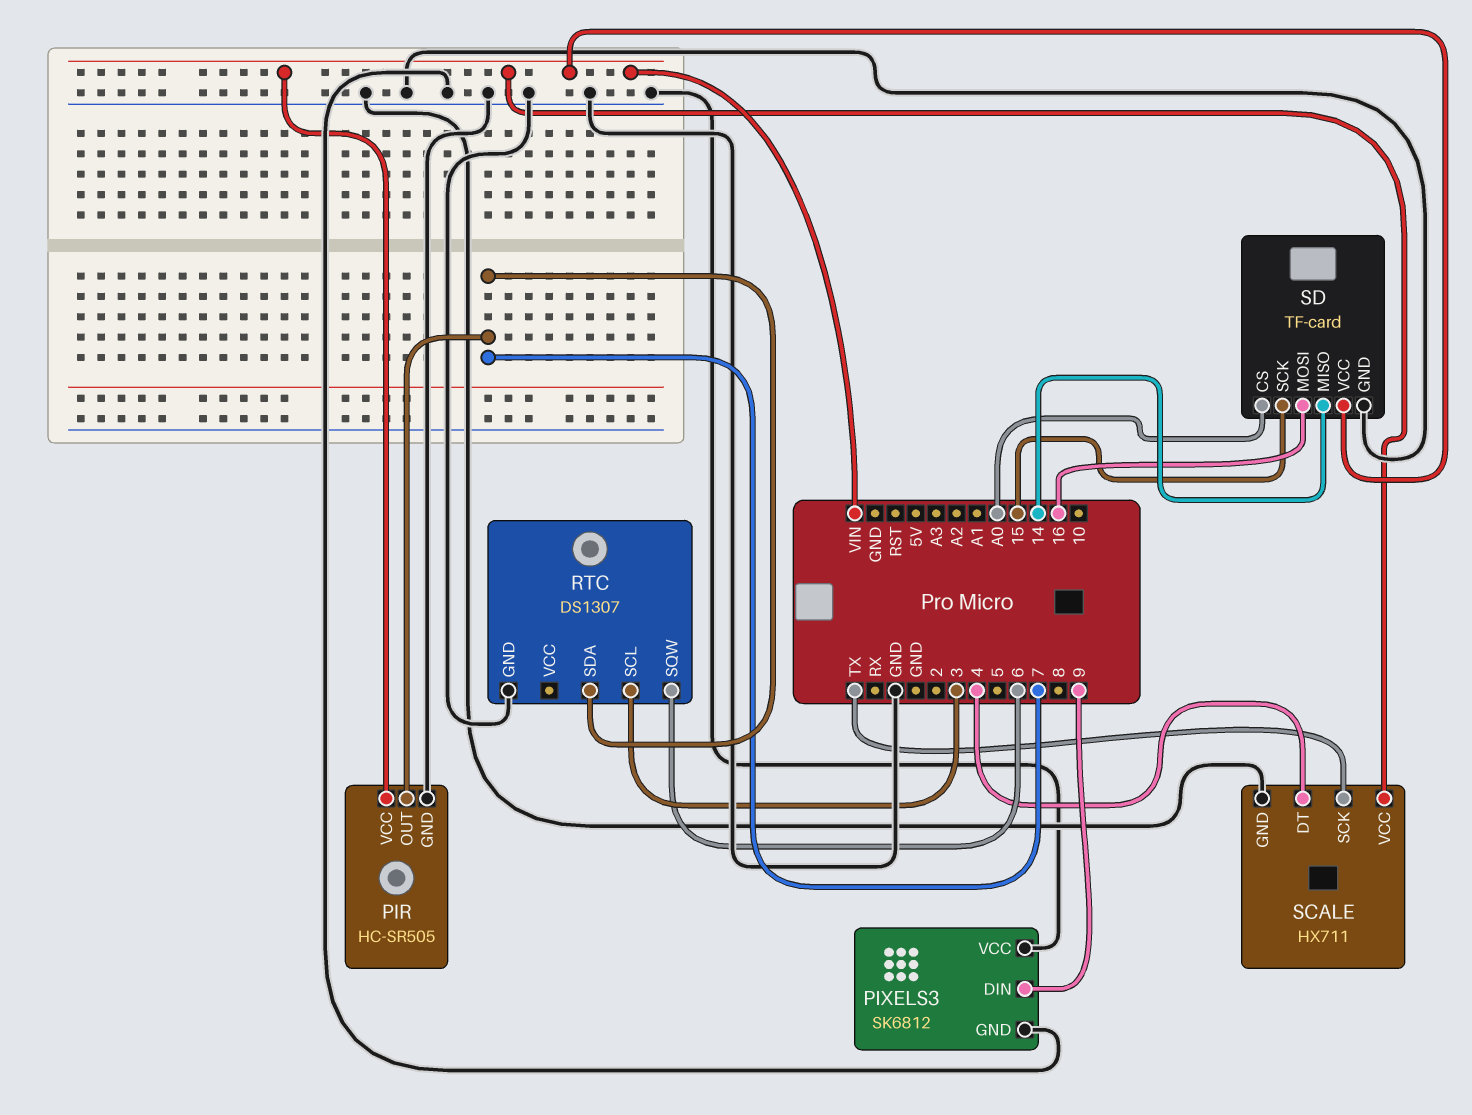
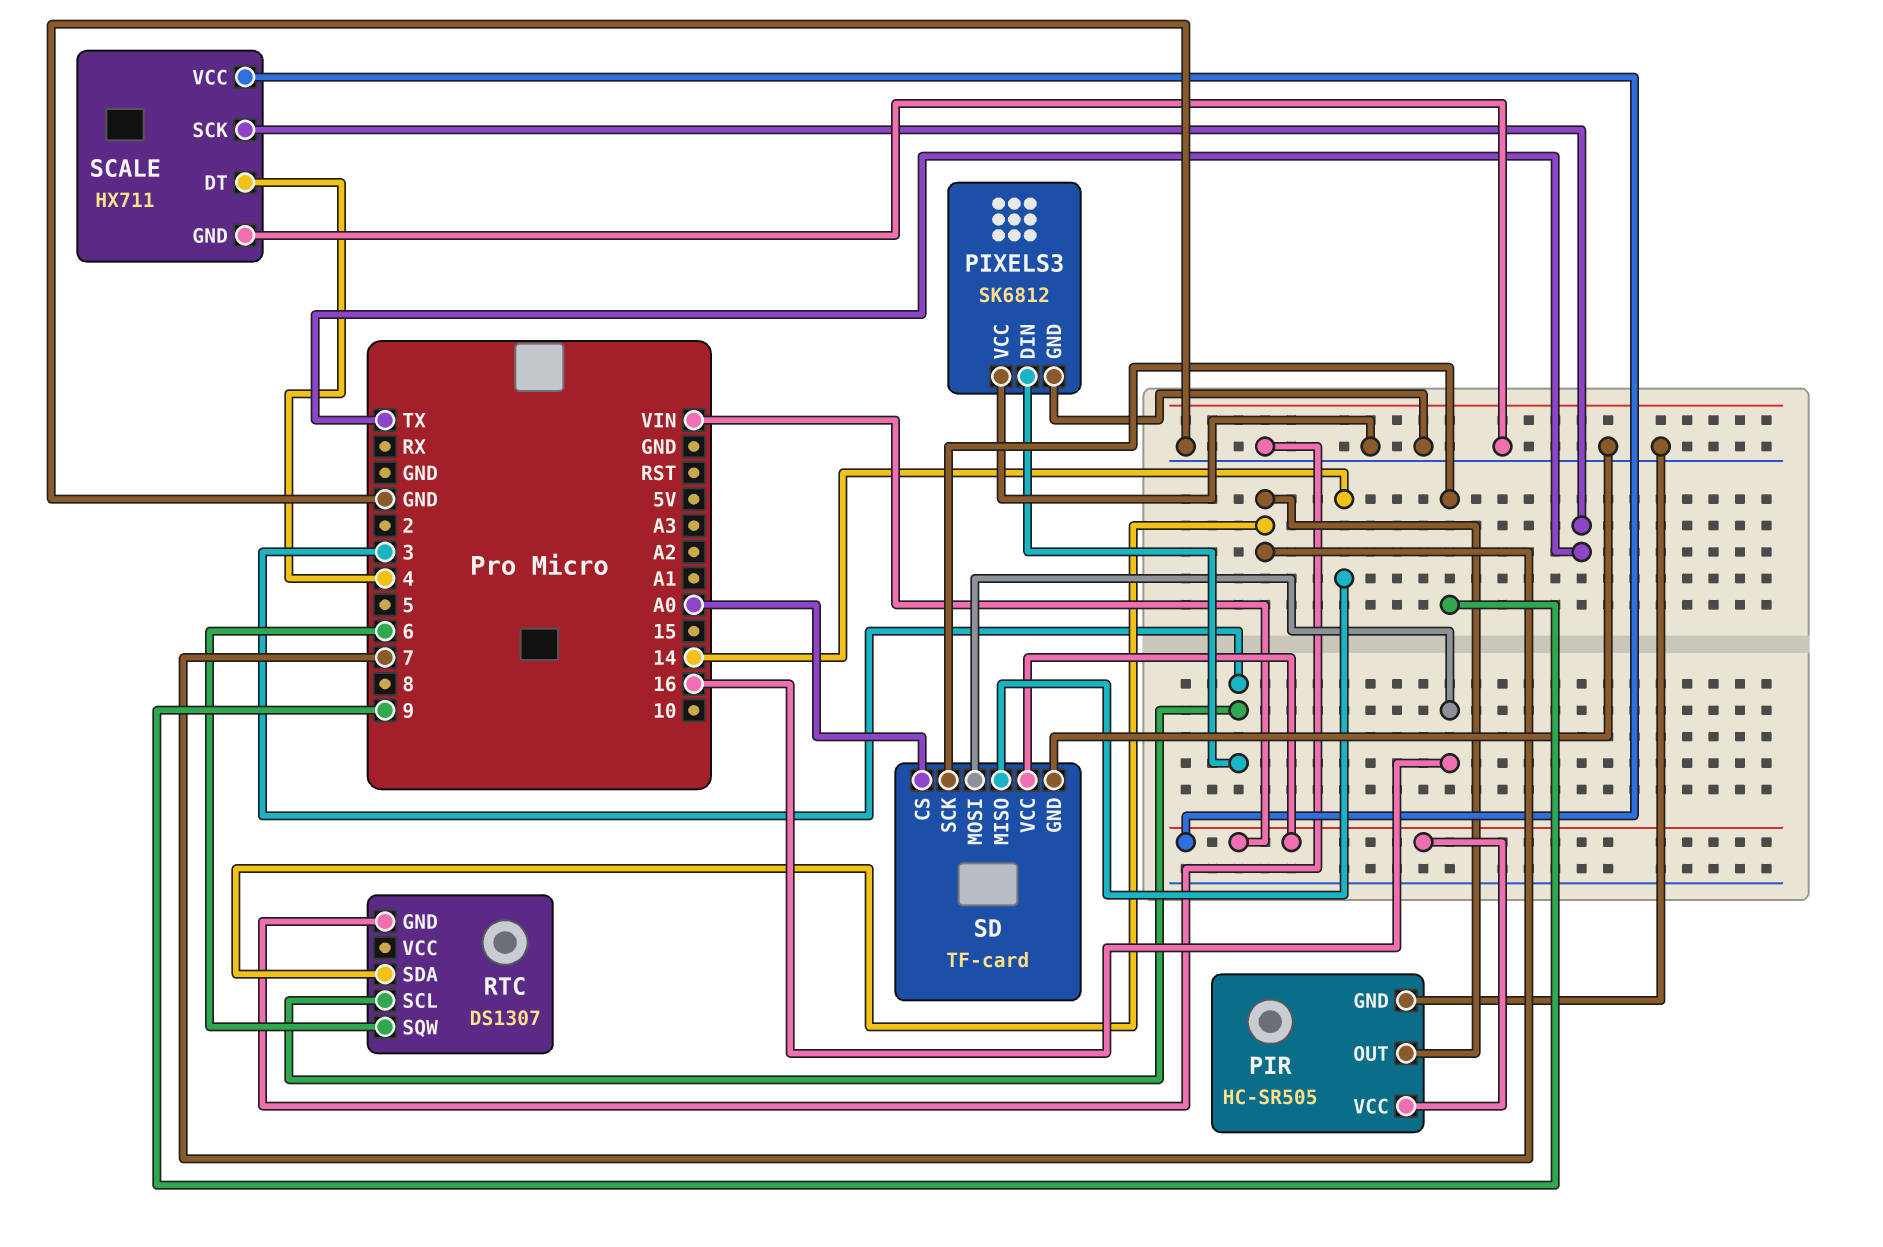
PIXELS3 pin DIN: 9 -> 3
SD pin SCK: 15 -> 9

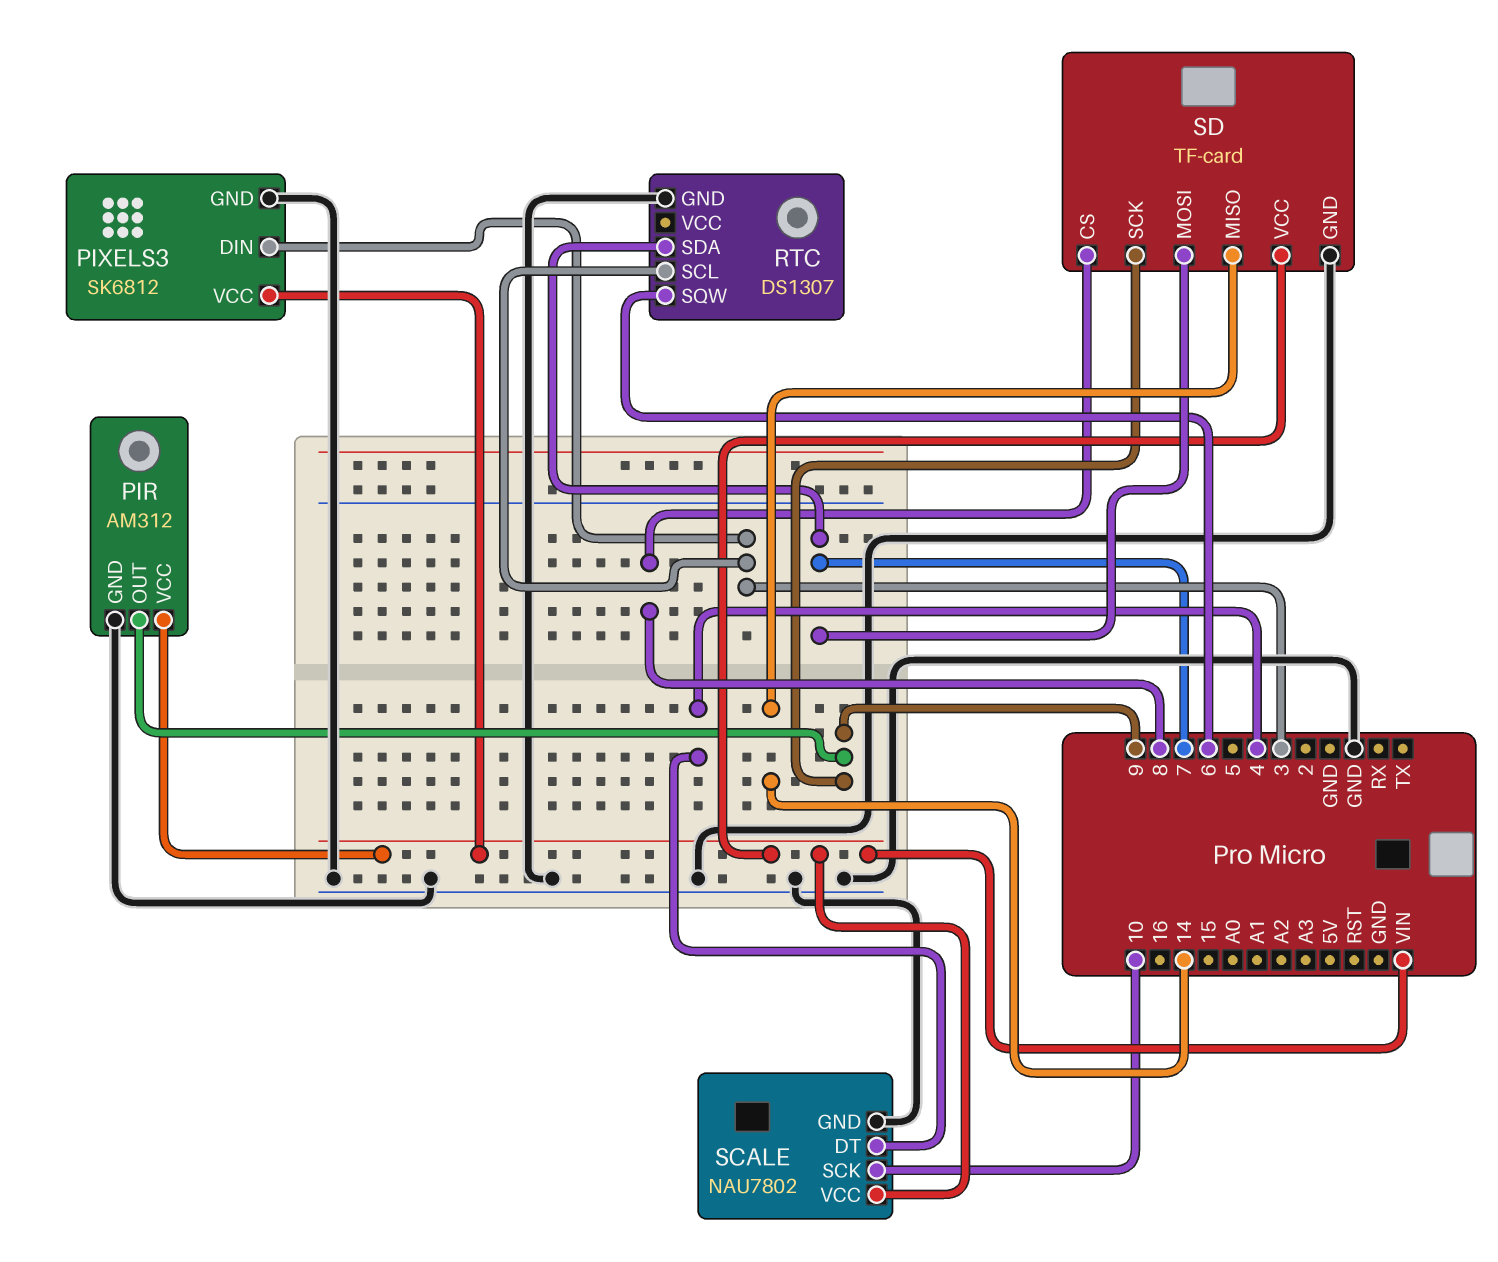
PIR: HC-SR505 -> AM312
PIR pin OUT: 7 -> 9
PIXELS3 pin VCC: GND -> VIN
SCALE: HX711 -> NAU7802
SCALE pin SCK: TX -> 10
SD pin CS: A0 -> 8
SD pin MOSI: 16 -> 7

